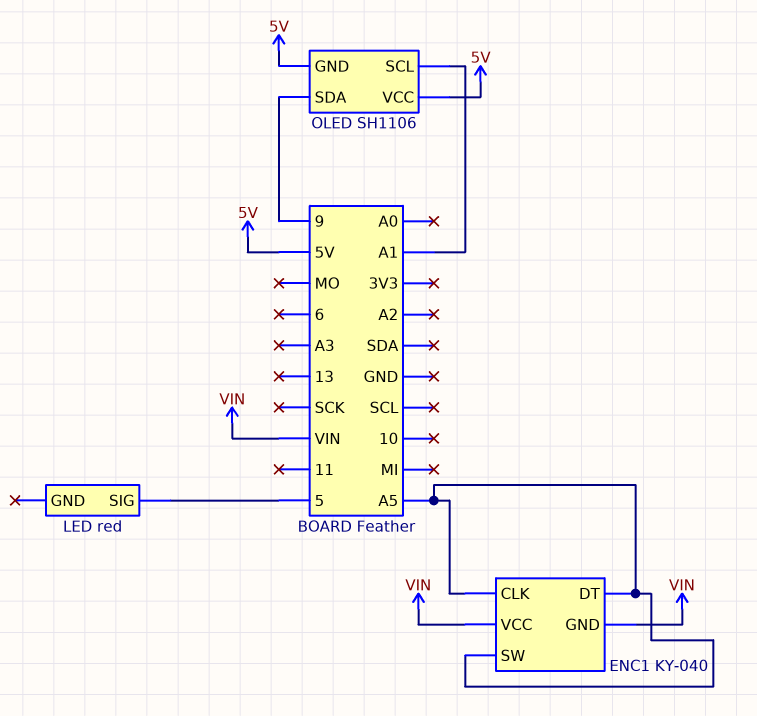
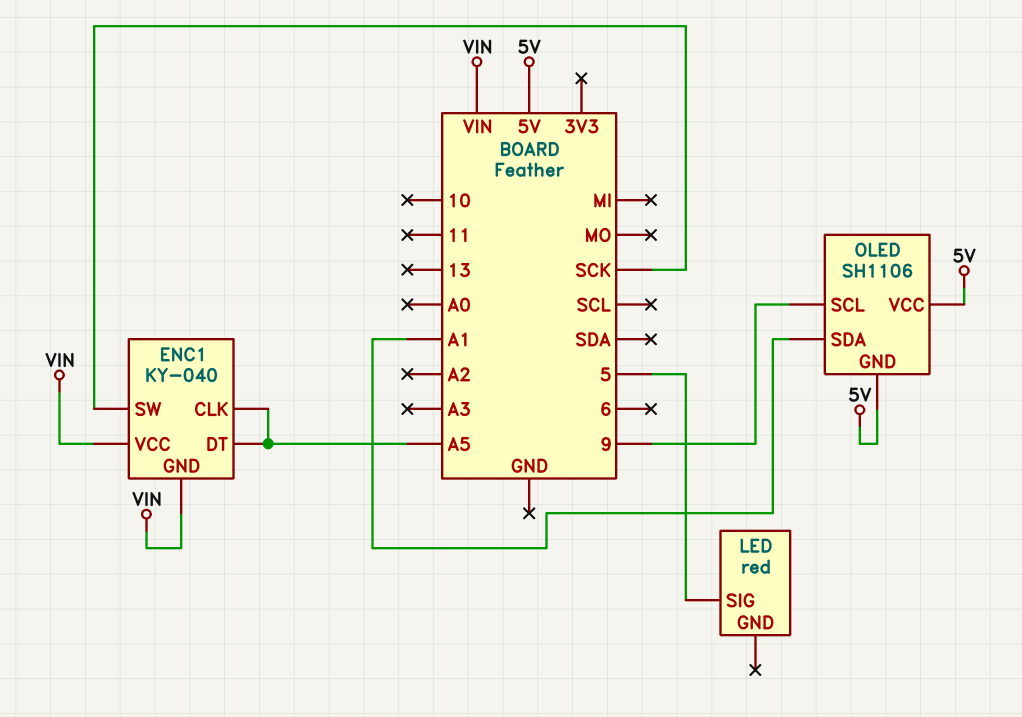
ENC1 pin SW: A5 -> SCK
OLED pin SCL: A1 -> 9
OLED pin SDA: 9 -> A1

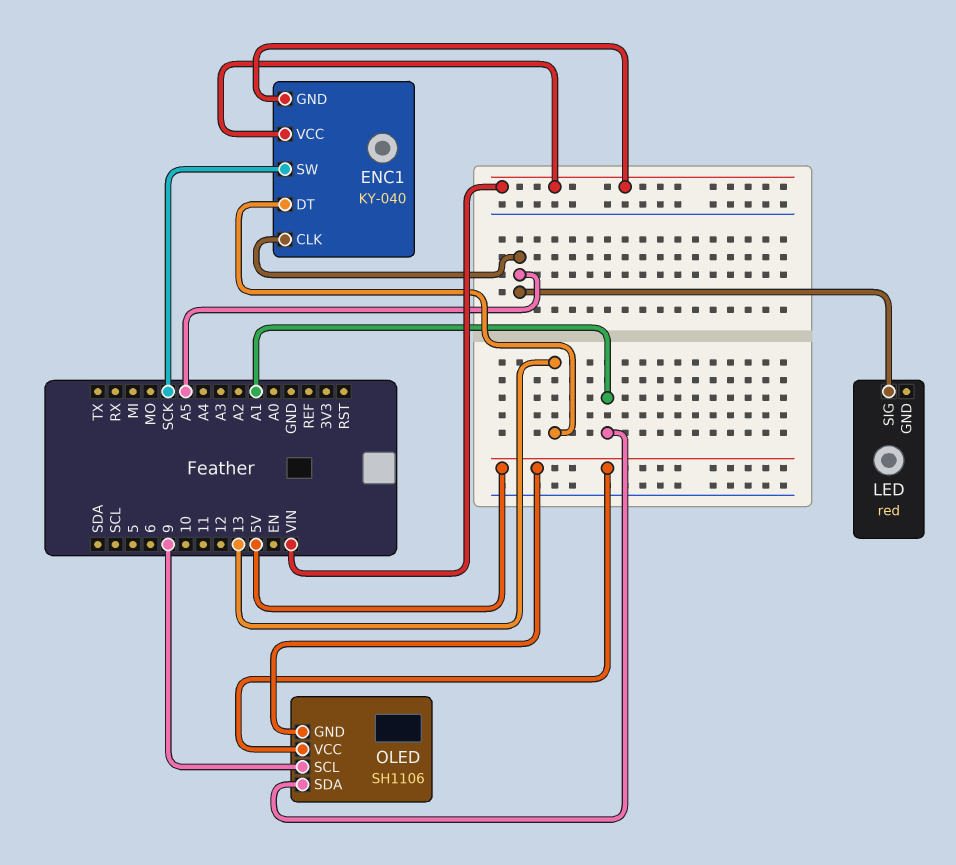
ENC1 pin DT: A5 -> 13
LED pin SIG: 5 -> A5

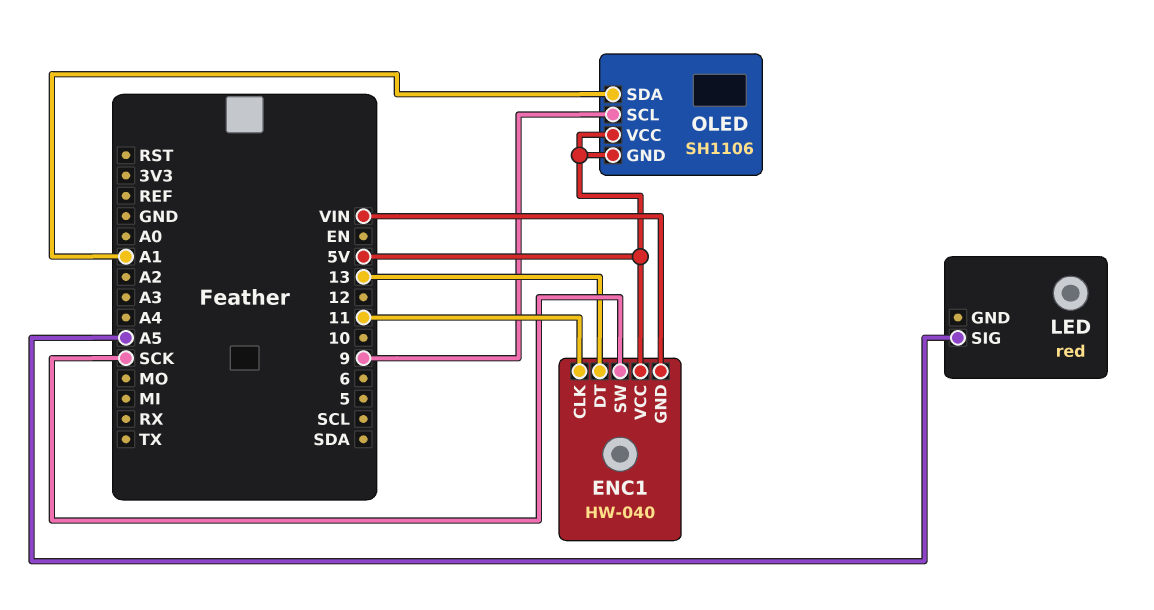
ENC1: KY-040 -> HW-040
ENC1 pin CLK: A5 -> 11
ENC1 pin VCC: VIN -> 5V

